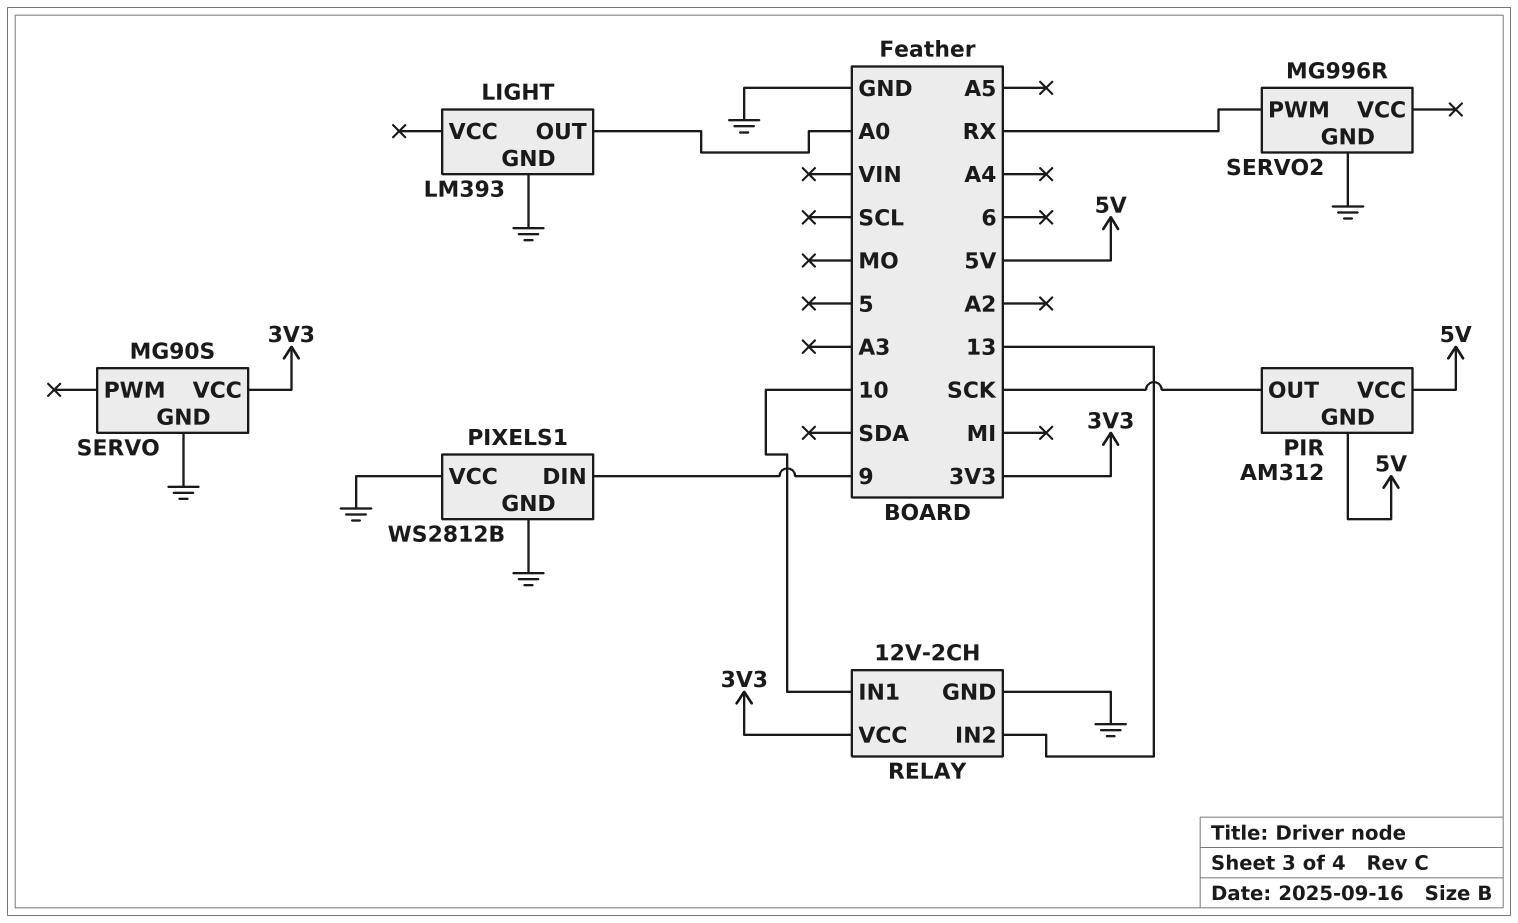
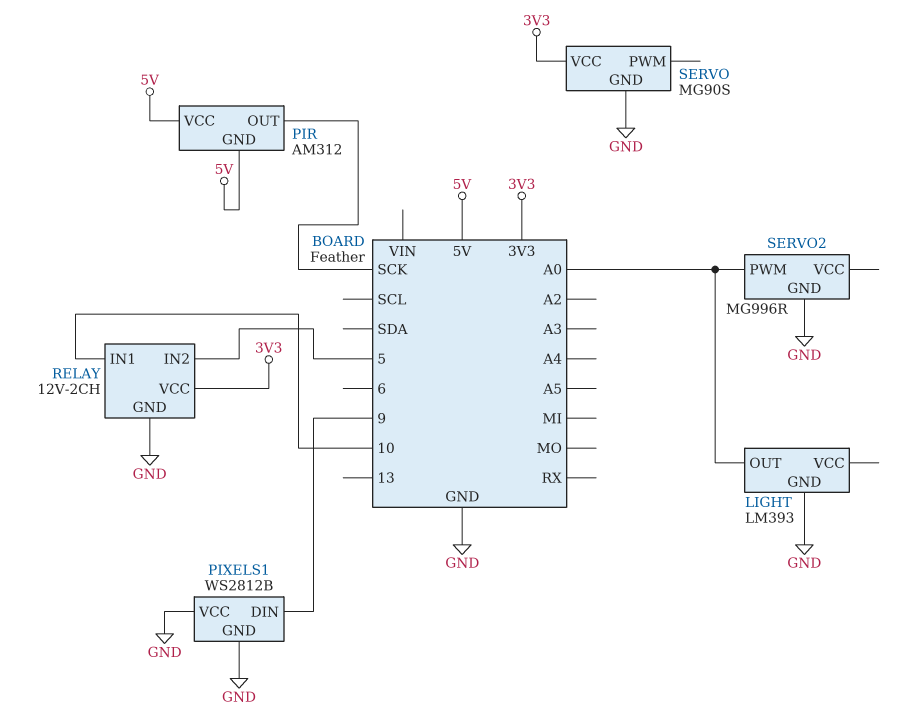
RELAY pin IN2: 13 -> 5
SERVO2 pin PWM: RX -> A0

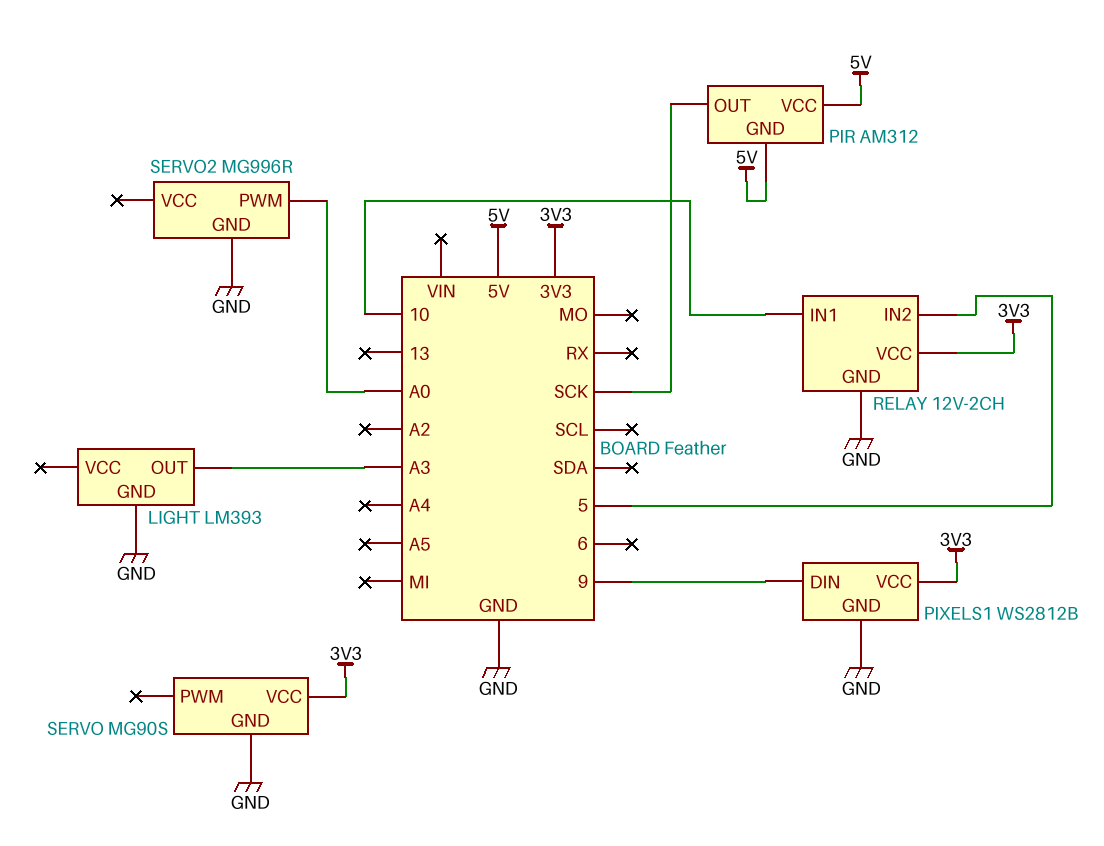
LIGHT pin OUT: A0 -> A3
PIXELS1 pin VCC: GND -> 3V3

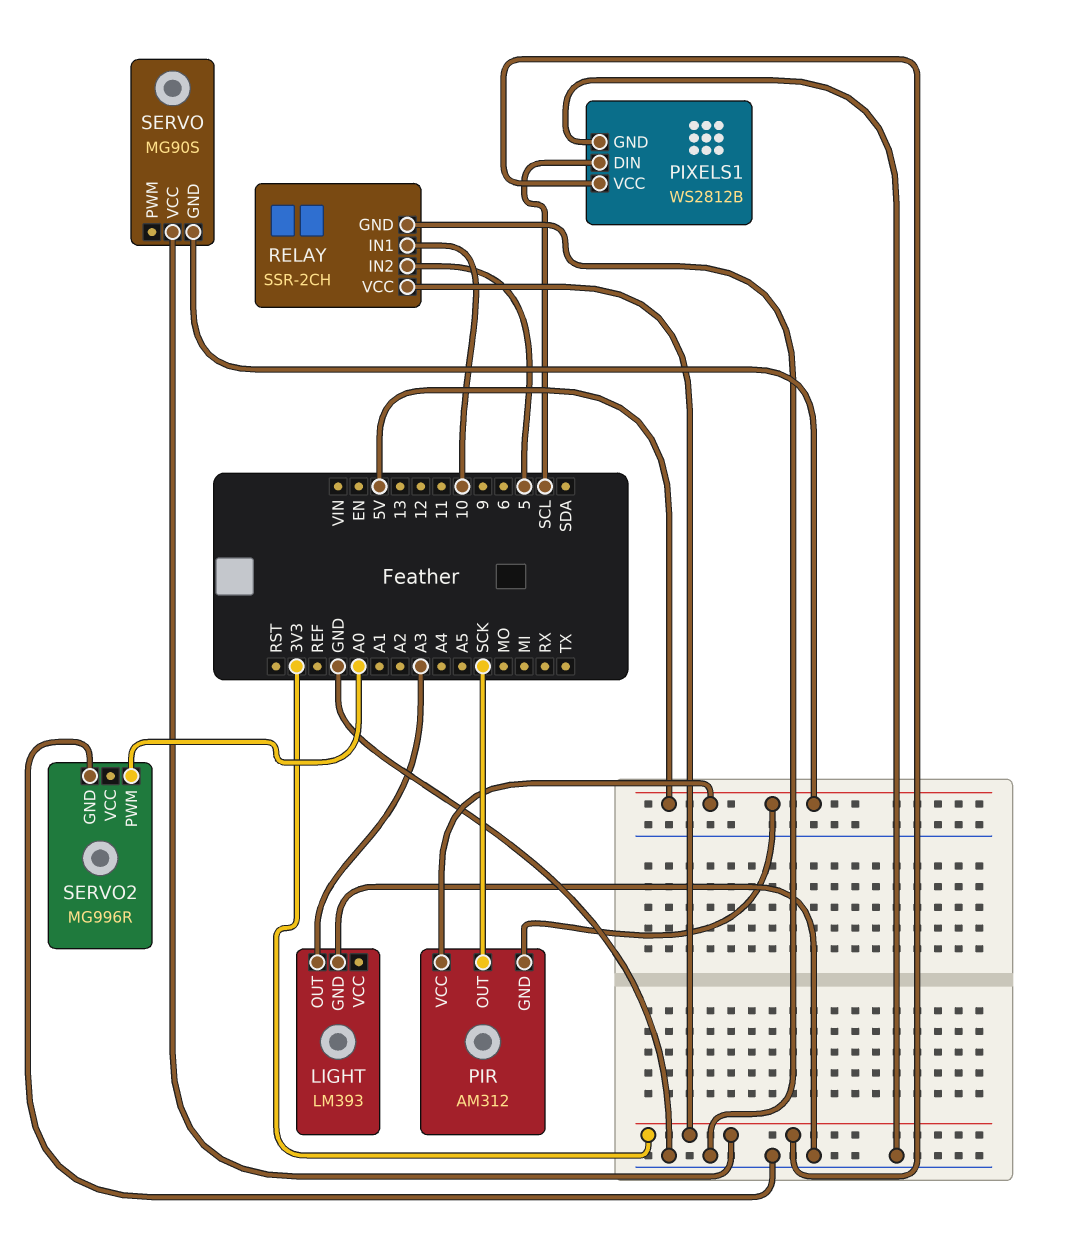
PIXELS1 pin DIN: 9 -> SCL
RELAY: 12V-2CH -> SSR-2CH
SERVO pin GND: GND -> 5V

